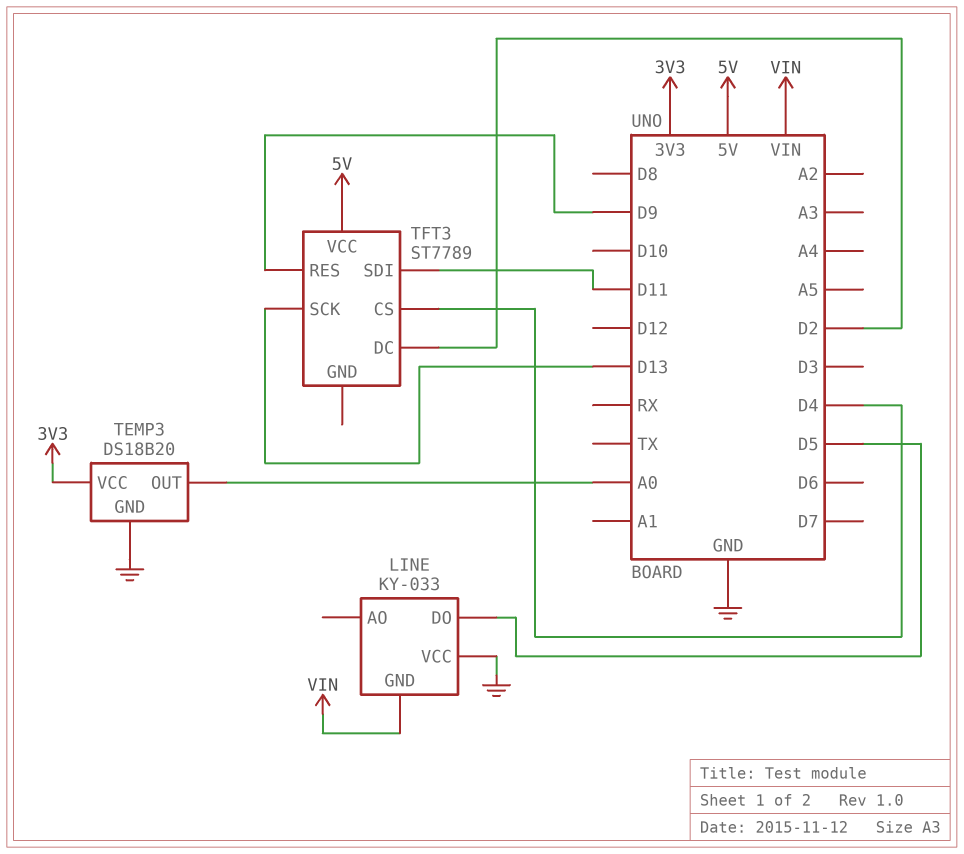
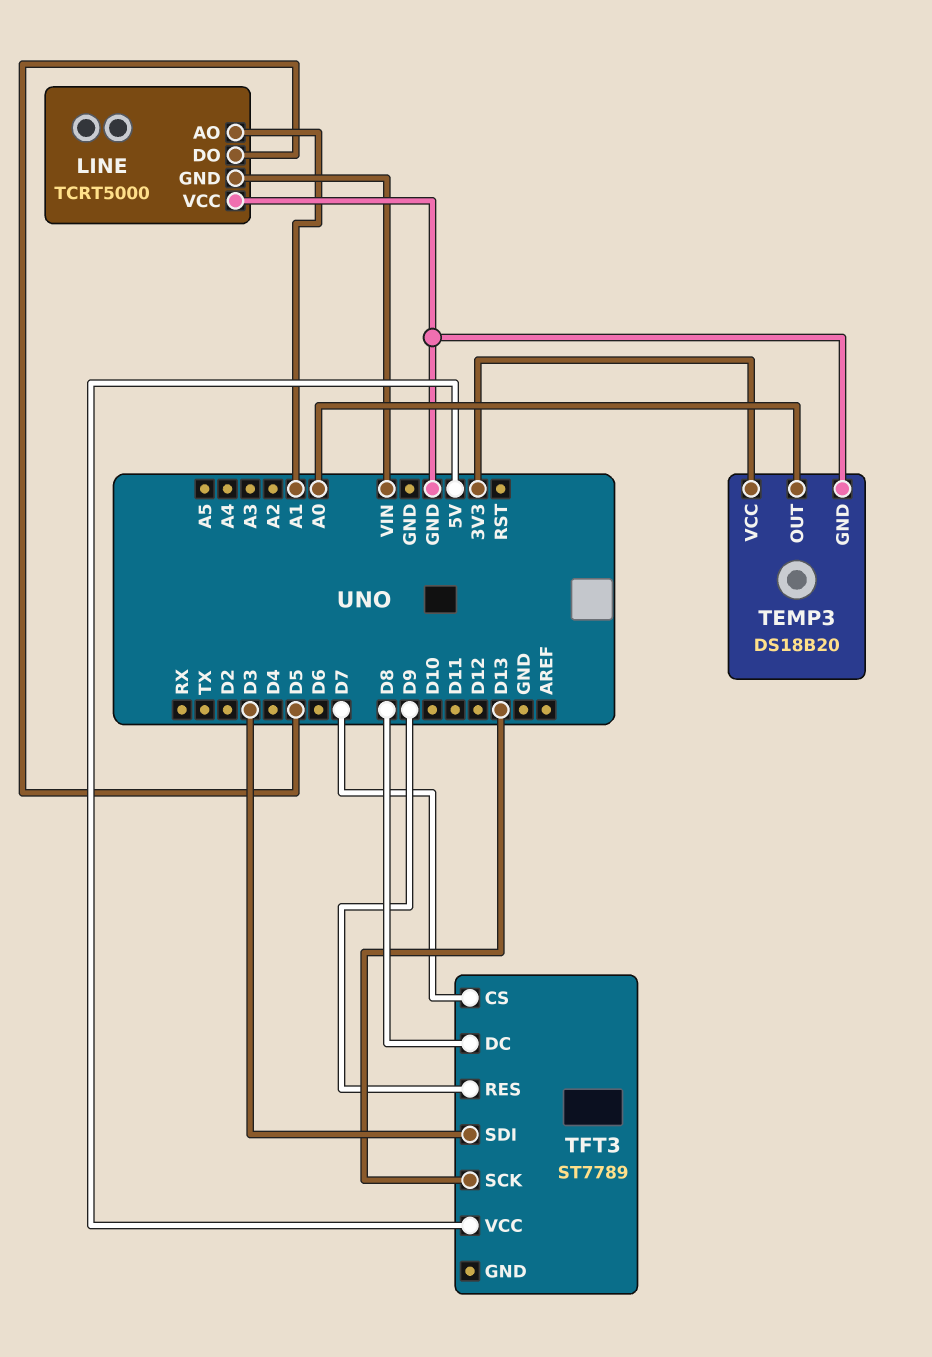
LINE: KY-033 -> TCRT5000
LINE pin AO: none -> A1
TFT3 pin CS: D4 -> D7
TFT3 pin DC: D2 -> D8
TFT3 pin SDI: D11 -> D3

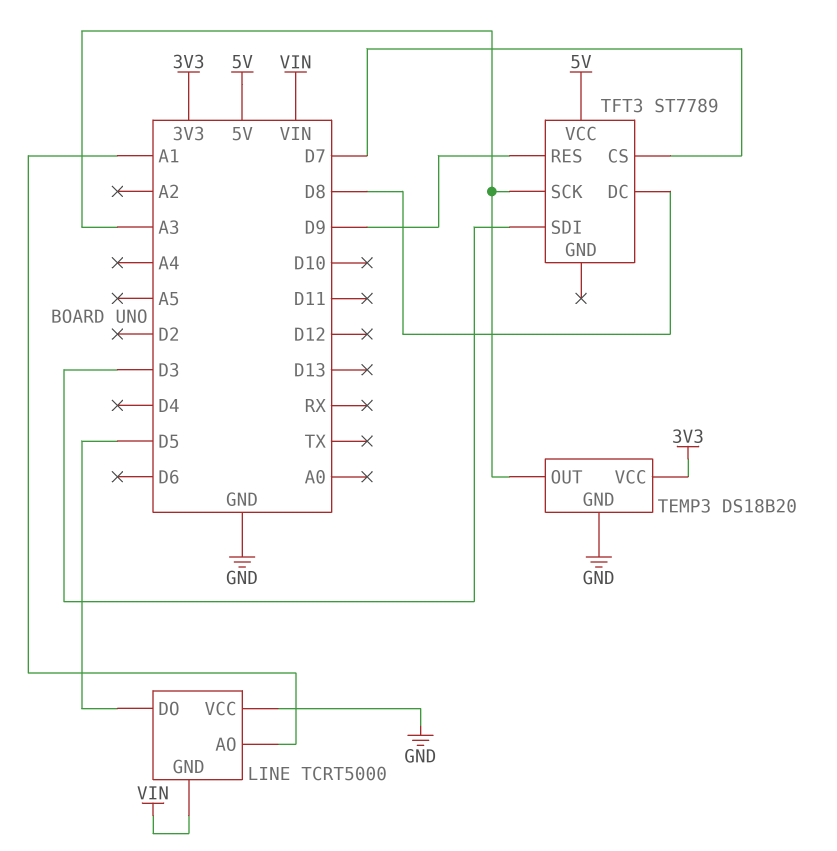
TEMP3 pin OUT: A0 -> A3
TFT3 pin SCK: D13 -> A3

